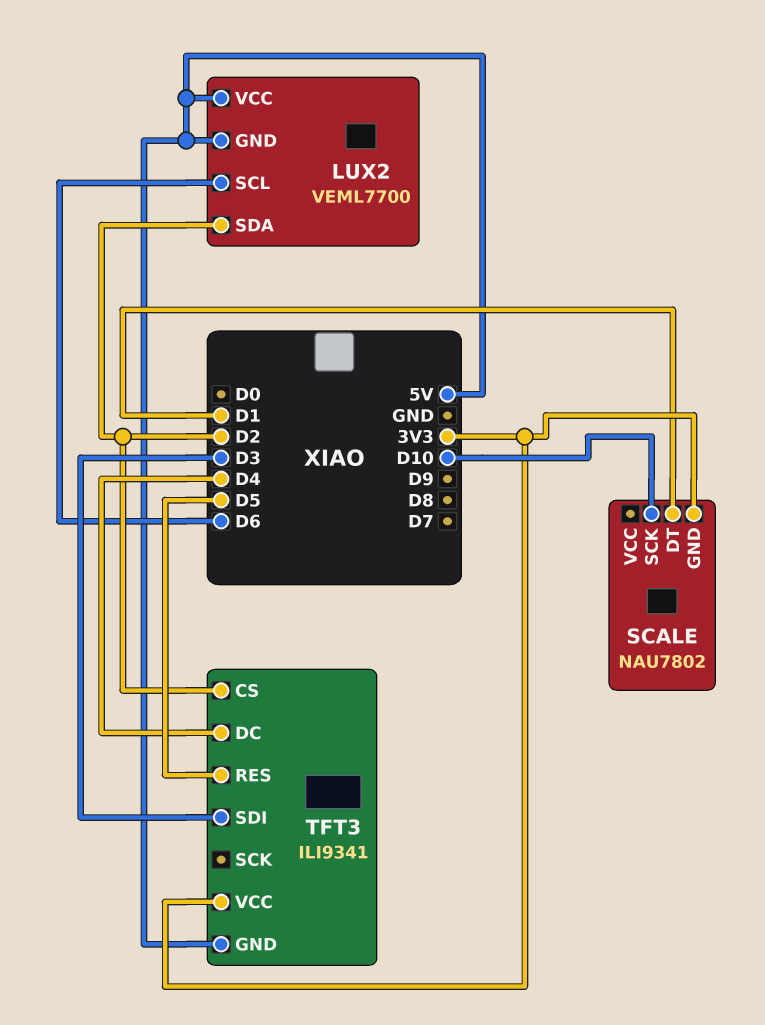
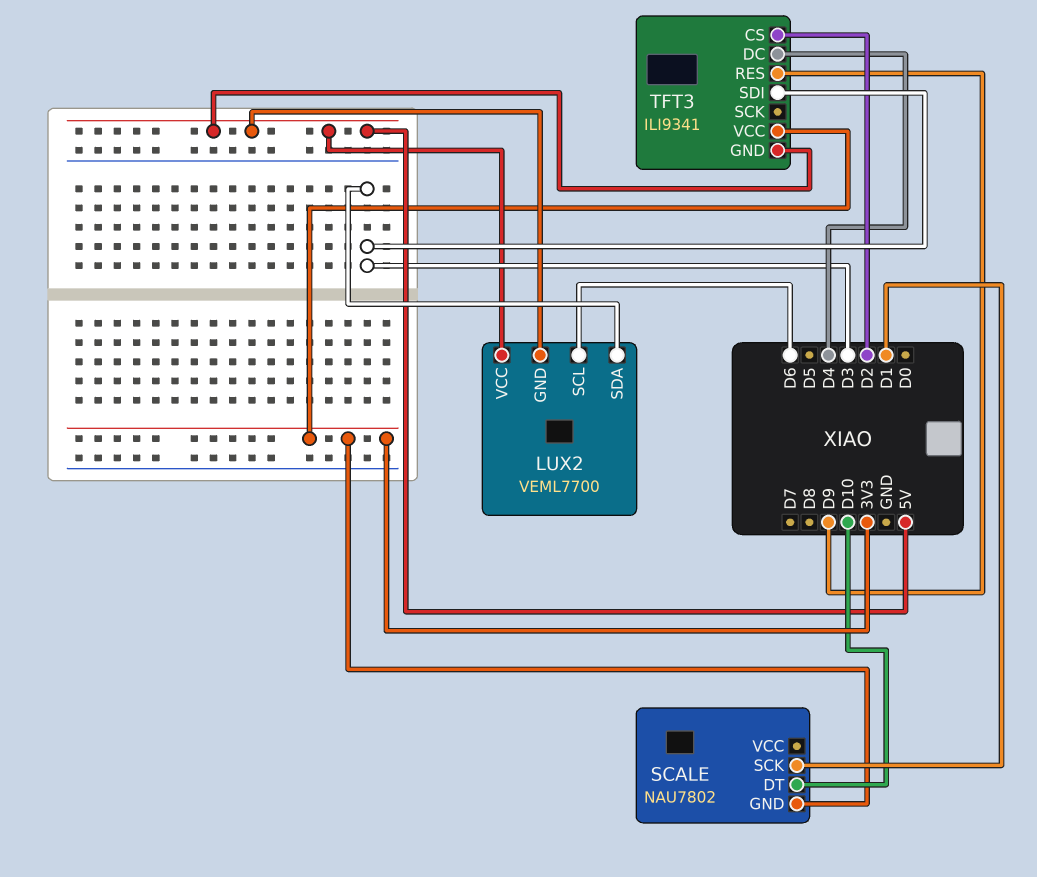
LUX2 pin SDA: D2 -> D3
SCALE pin DT: D1 -> D10
SCALE pin SCK: D10 -> D1
TFT3 pin RES: D5 -> D9

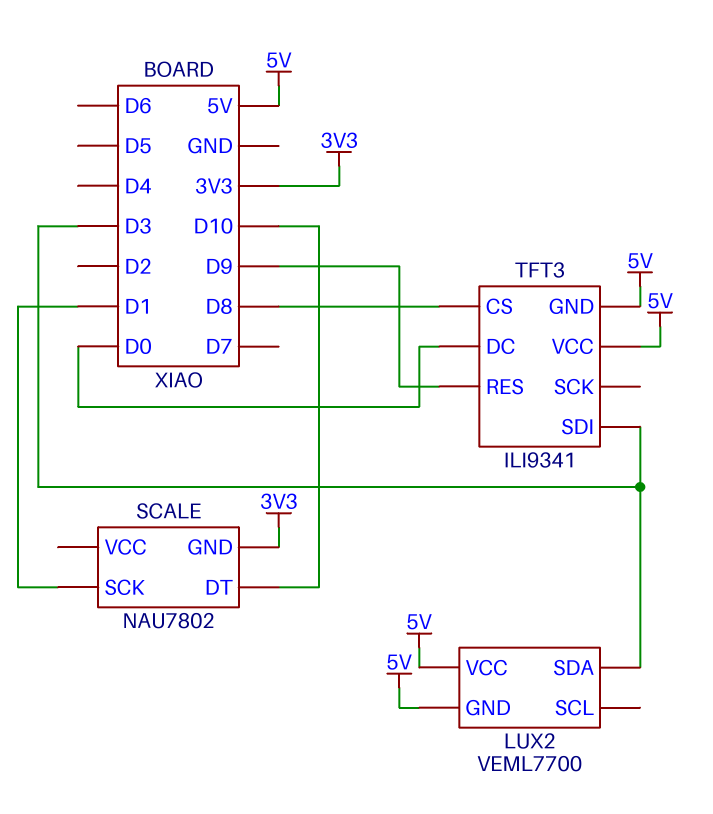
LUX2 pin SCL: D6 -> none
TFT3 pin CS: D2 -> D8
TFT3 pin DC: D4 -> D0
TFT3 pin VCC: 3V3 -> 5V

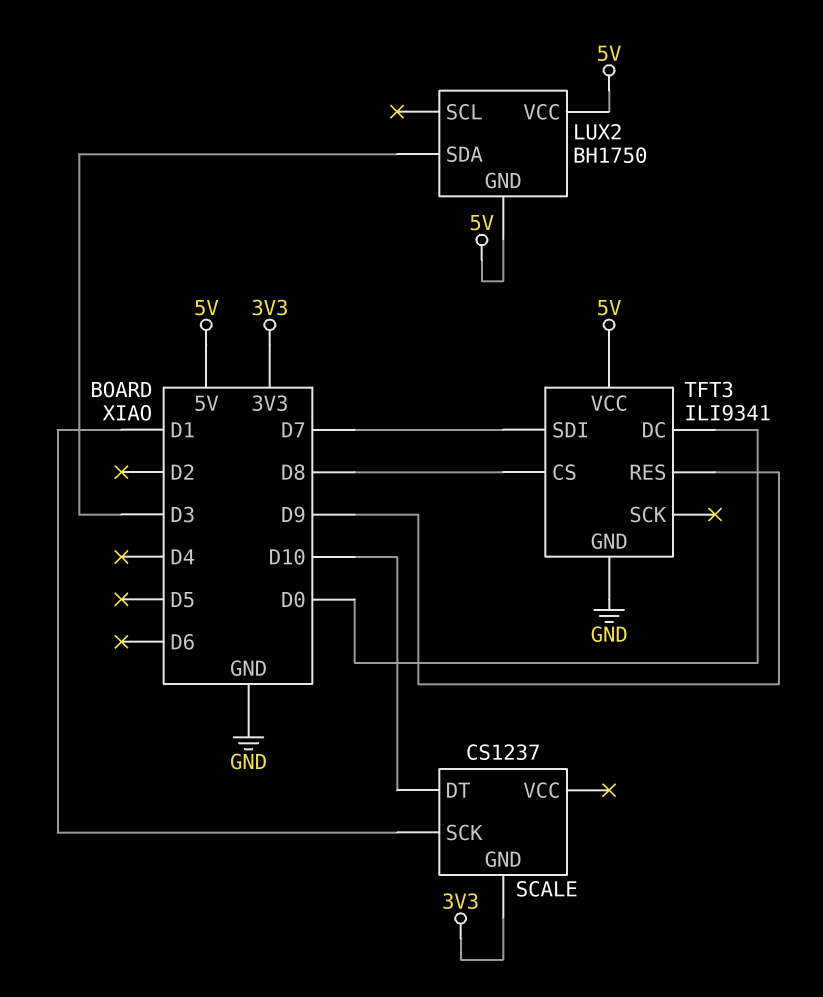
LUX2: VEML7700 -> BH1750
SCALE: NAU7802 -> CS1237
TFT3 pin GND: 5V -> GND
TFT3 pin SDI: D3 -> D7

